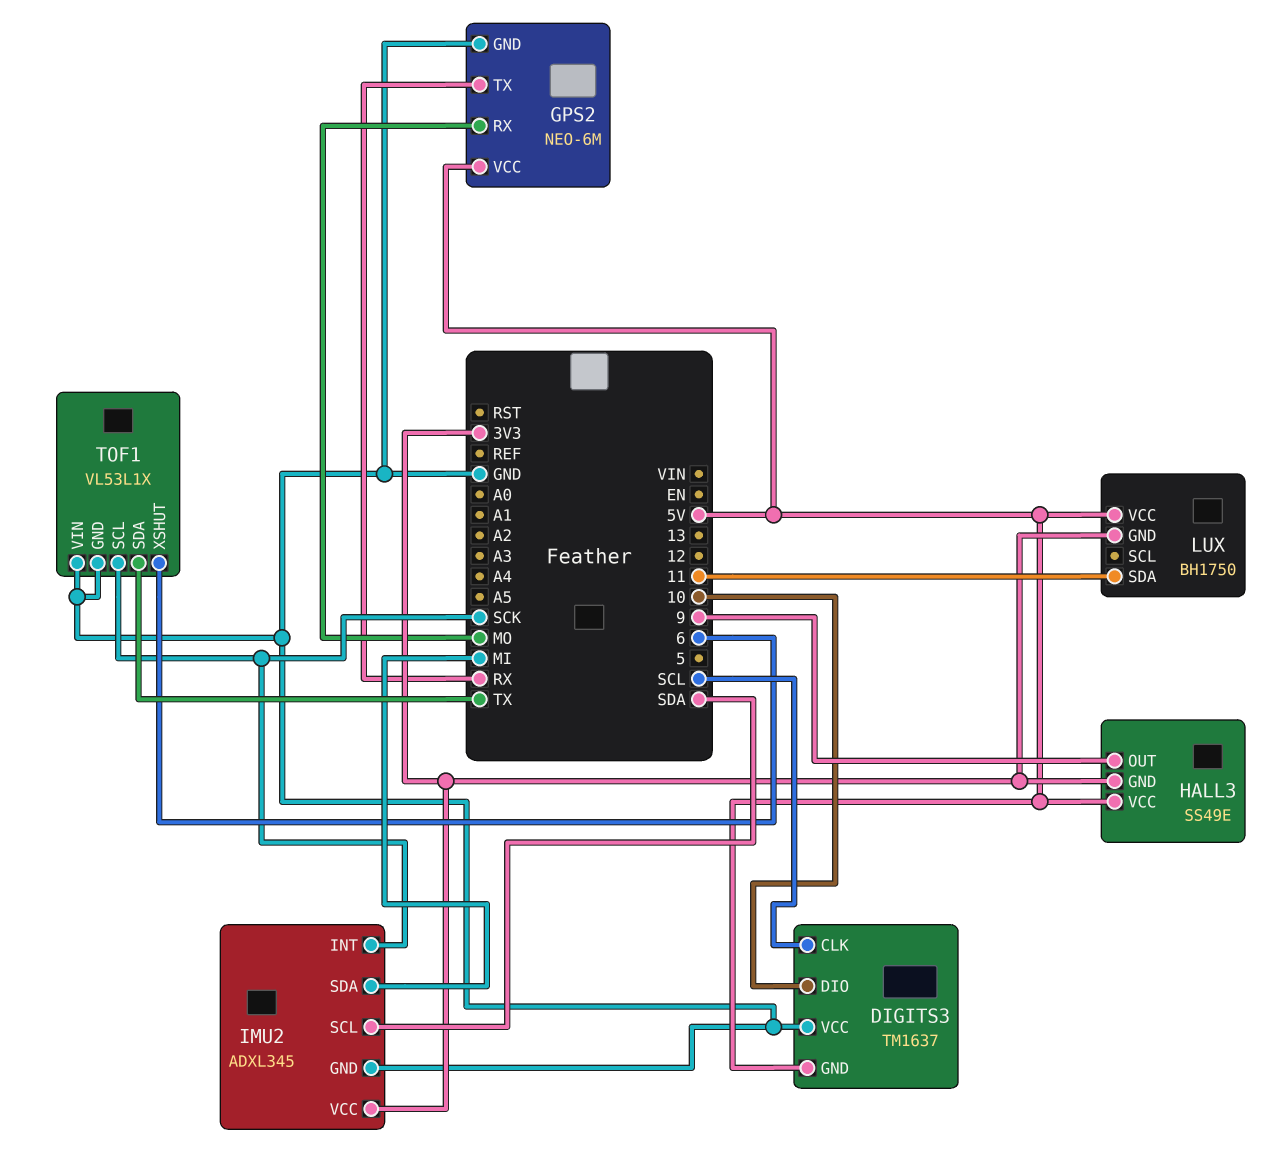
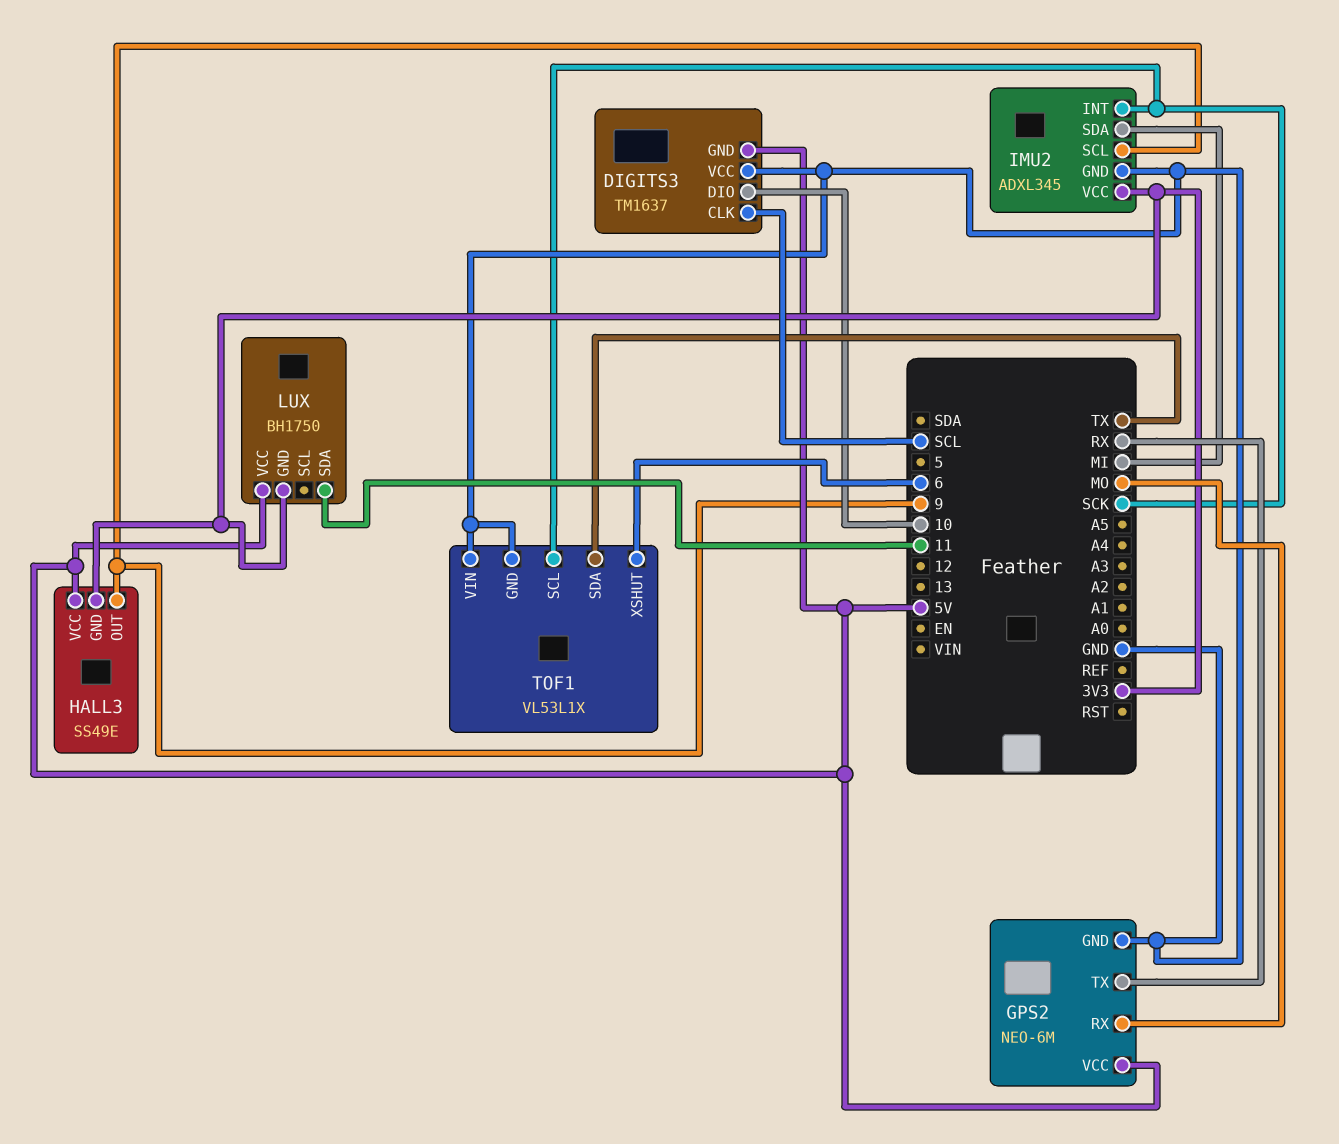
IMU2 pin SCL: SDA -> 9

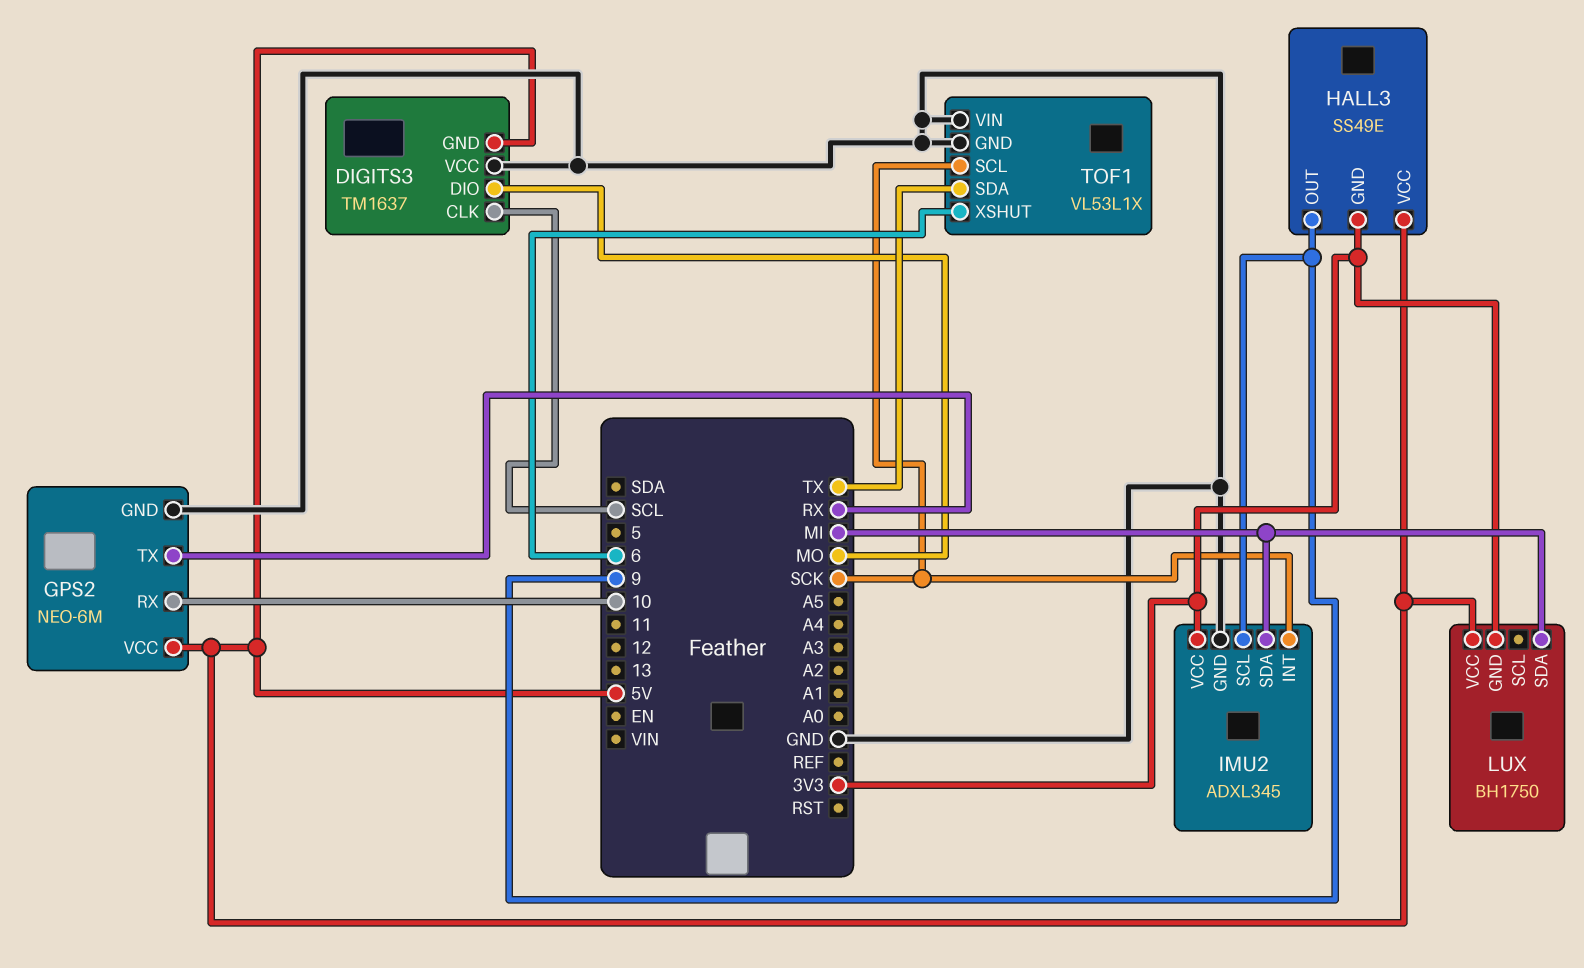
DIGITS3 pin DIO: 10 -> MO
GPS2 pin RX: MO -> 10
LUX pin SDA: 11 -> MI

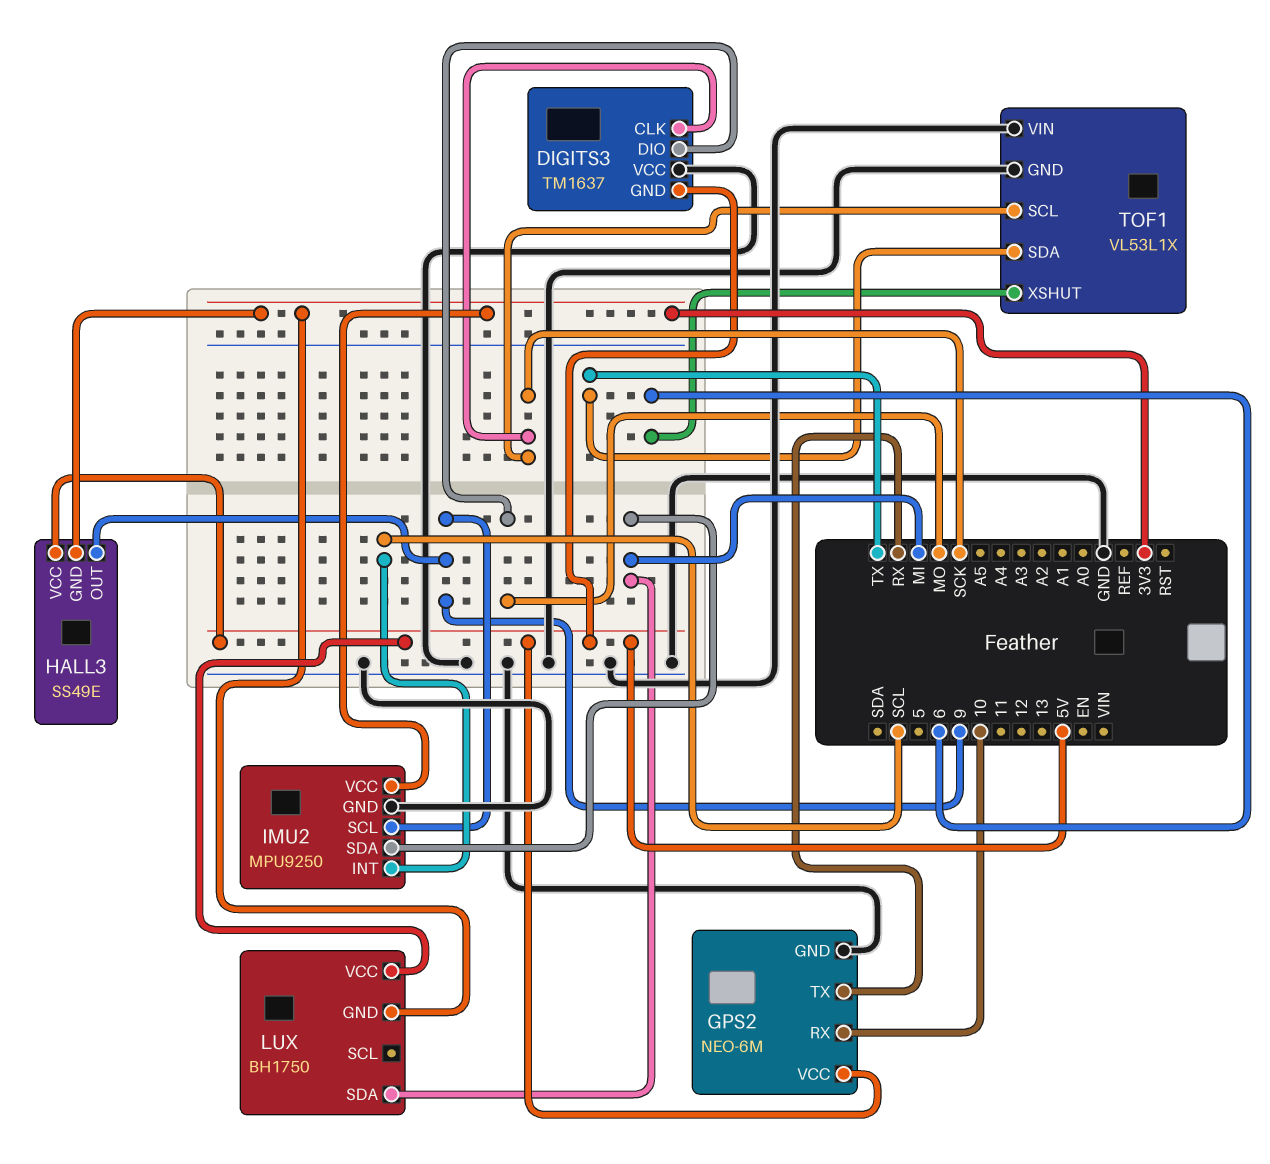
DIGITS3 pin CLK: SCL -> SCK
IMU2: ADXL345 -> MPU9250
IMU2 pin INT: SCK -> SCL

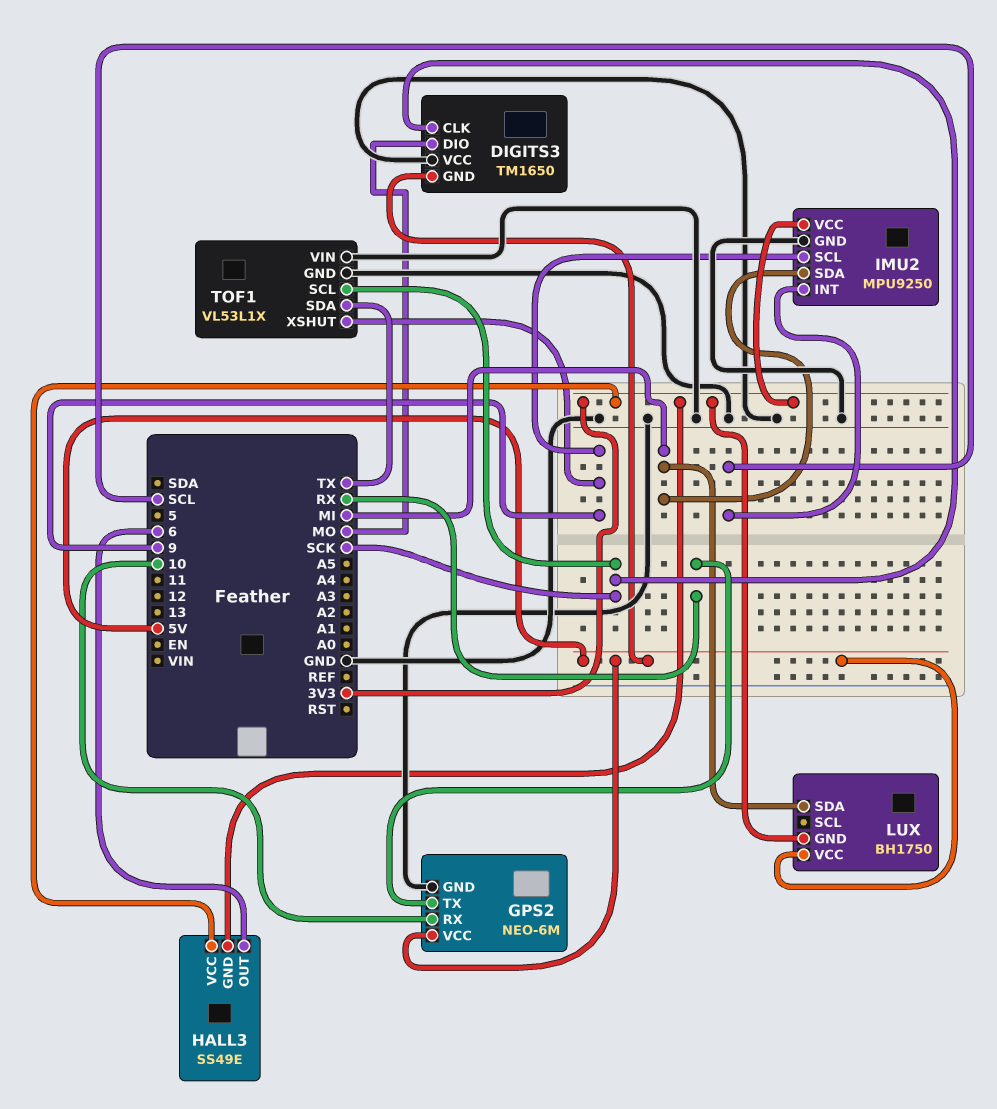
DIGITS3: TM1637 -> TM1650
HALL3 pin OUT: 9 -> 6
HALL3 pin VCC: 5V -> 3V3
TOF1 pin XSHUT: 6 -> 9

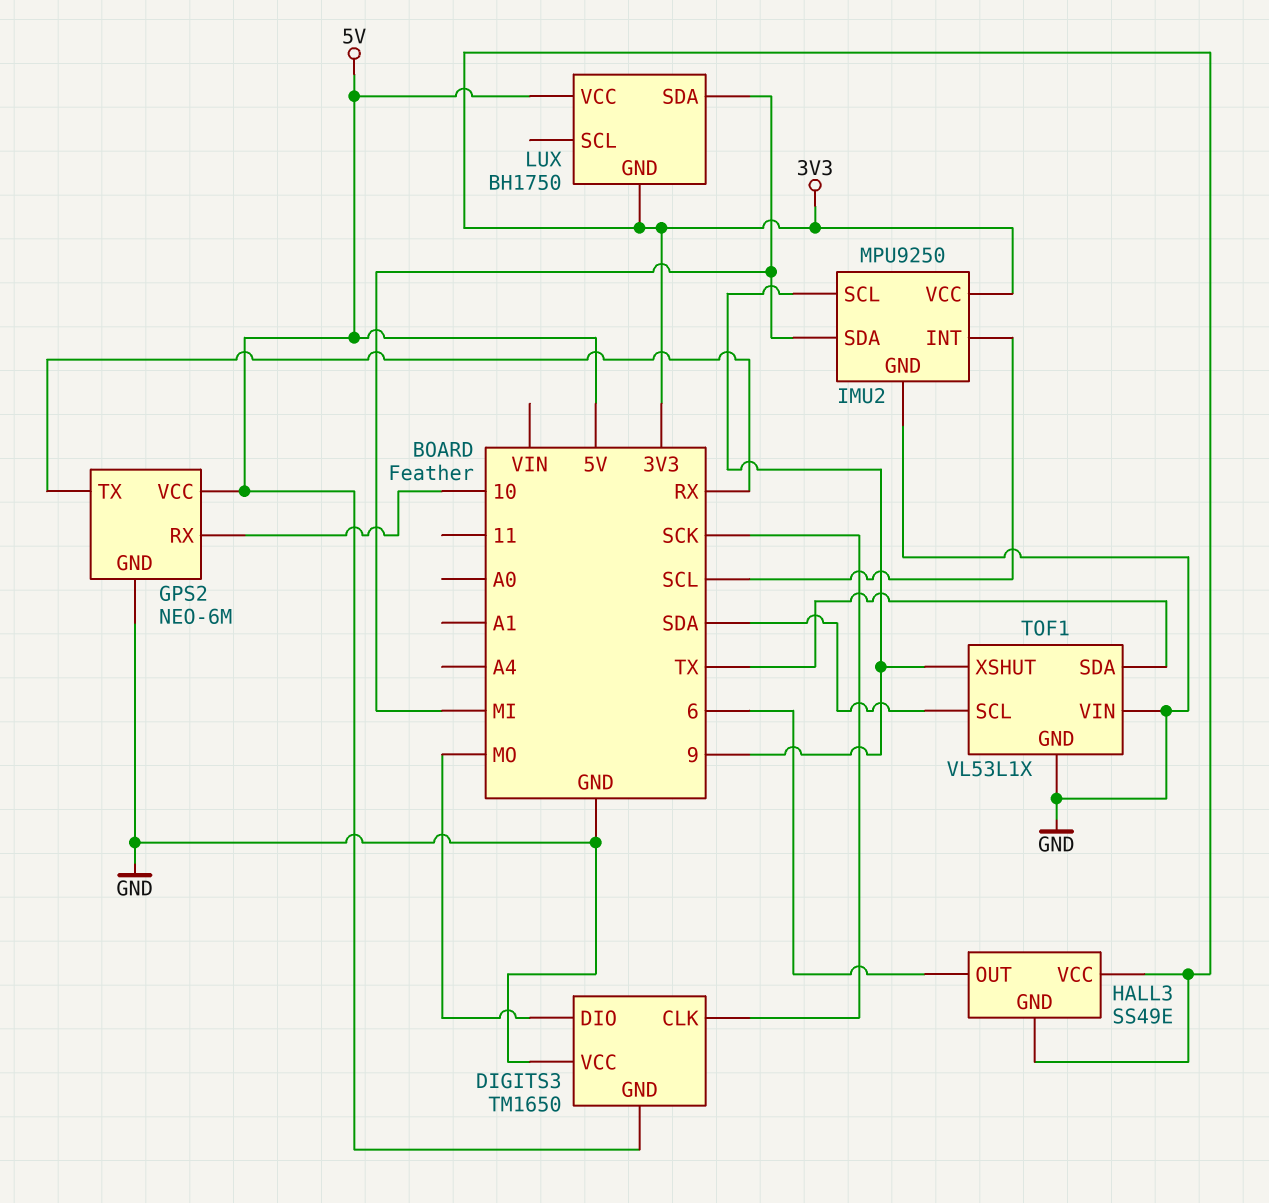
TOF1 pin SCL: SCK -> SDA

